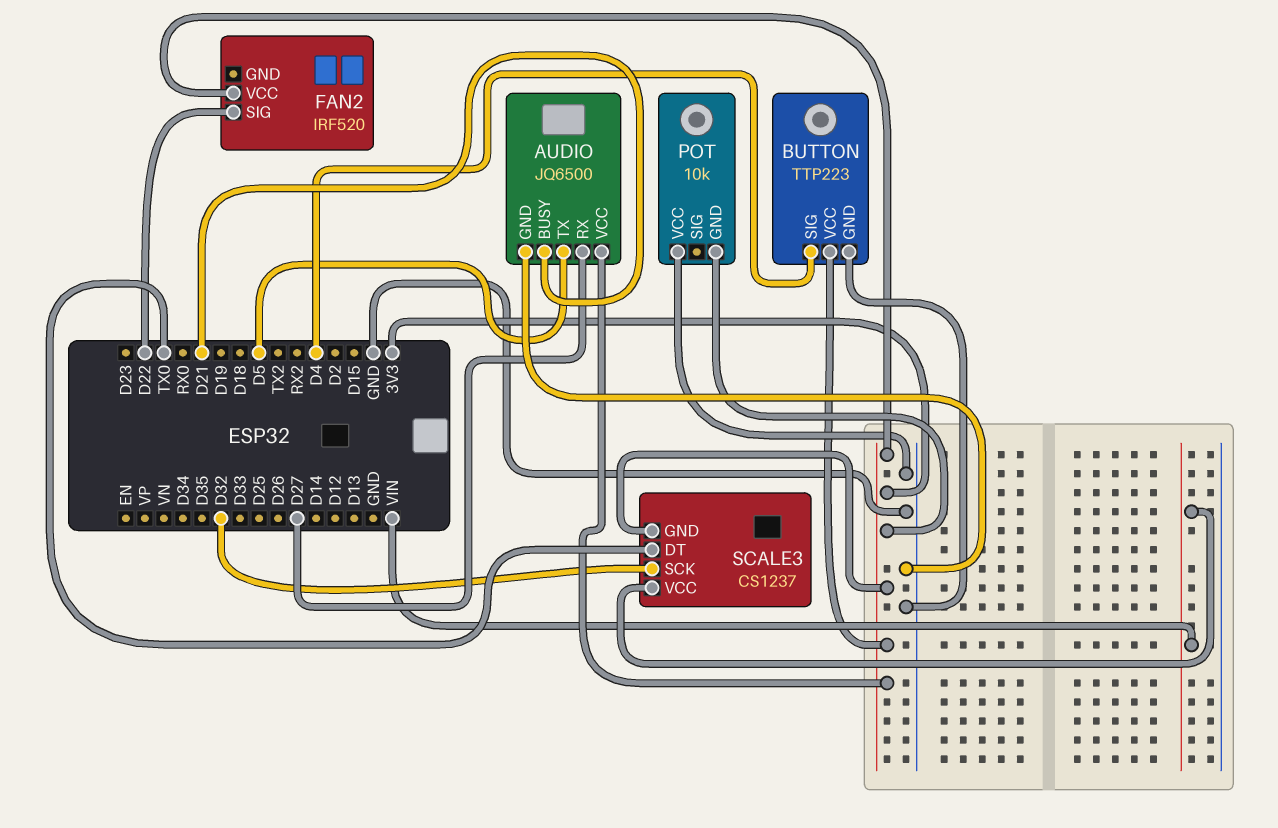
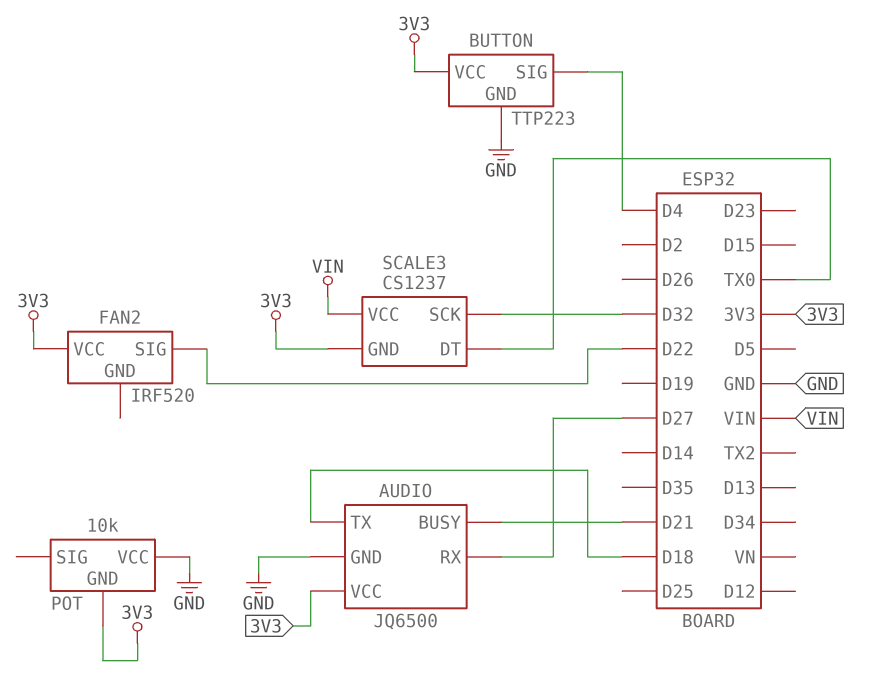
AUDIO pin TX: D5 -> D18

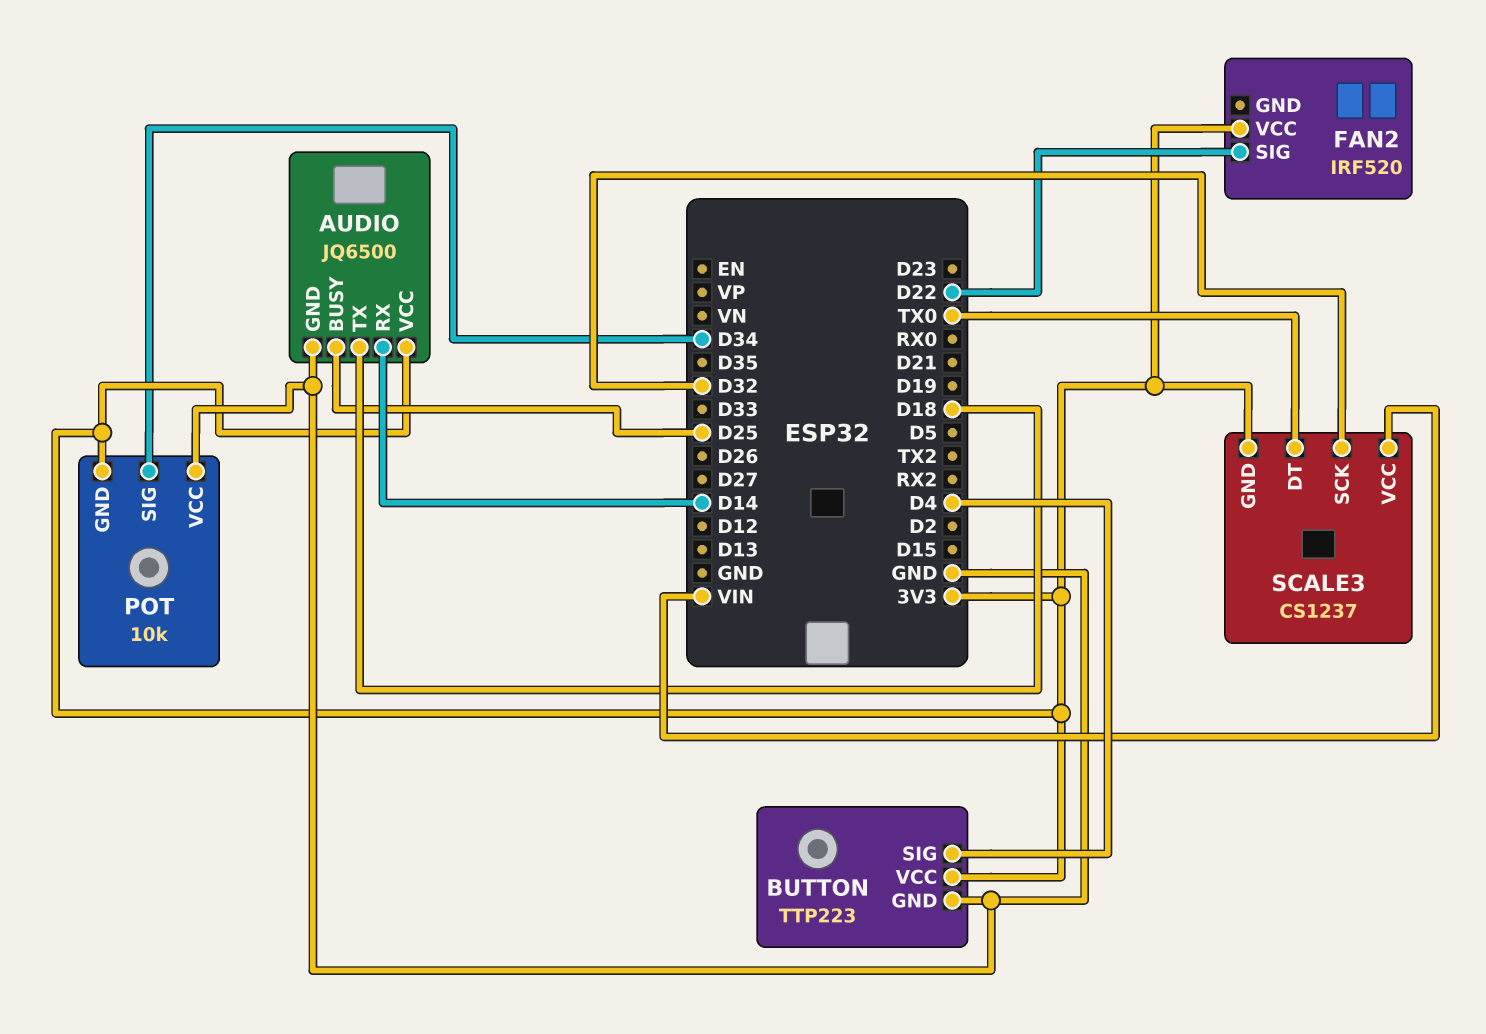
AUDIO pin BUSY: D21 -> D25
AUDIO pin RX: D27 -> D14
POT pin SIG: none -> D34

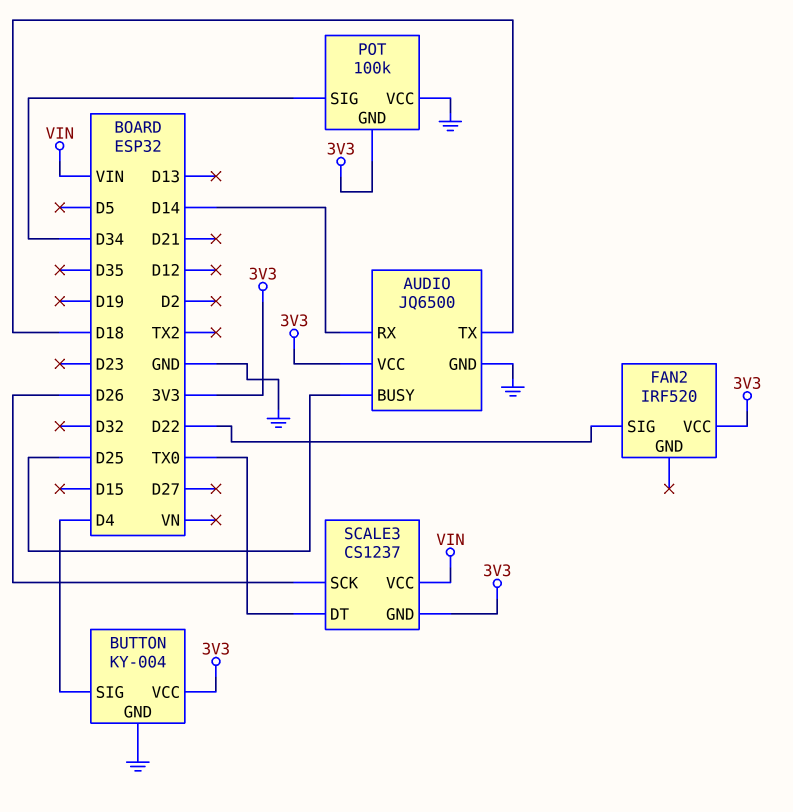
BUTTON: TTP223 -> KY-004
POT: 10k -> 100k
SCALE3 pin SCK: D32 -> D26

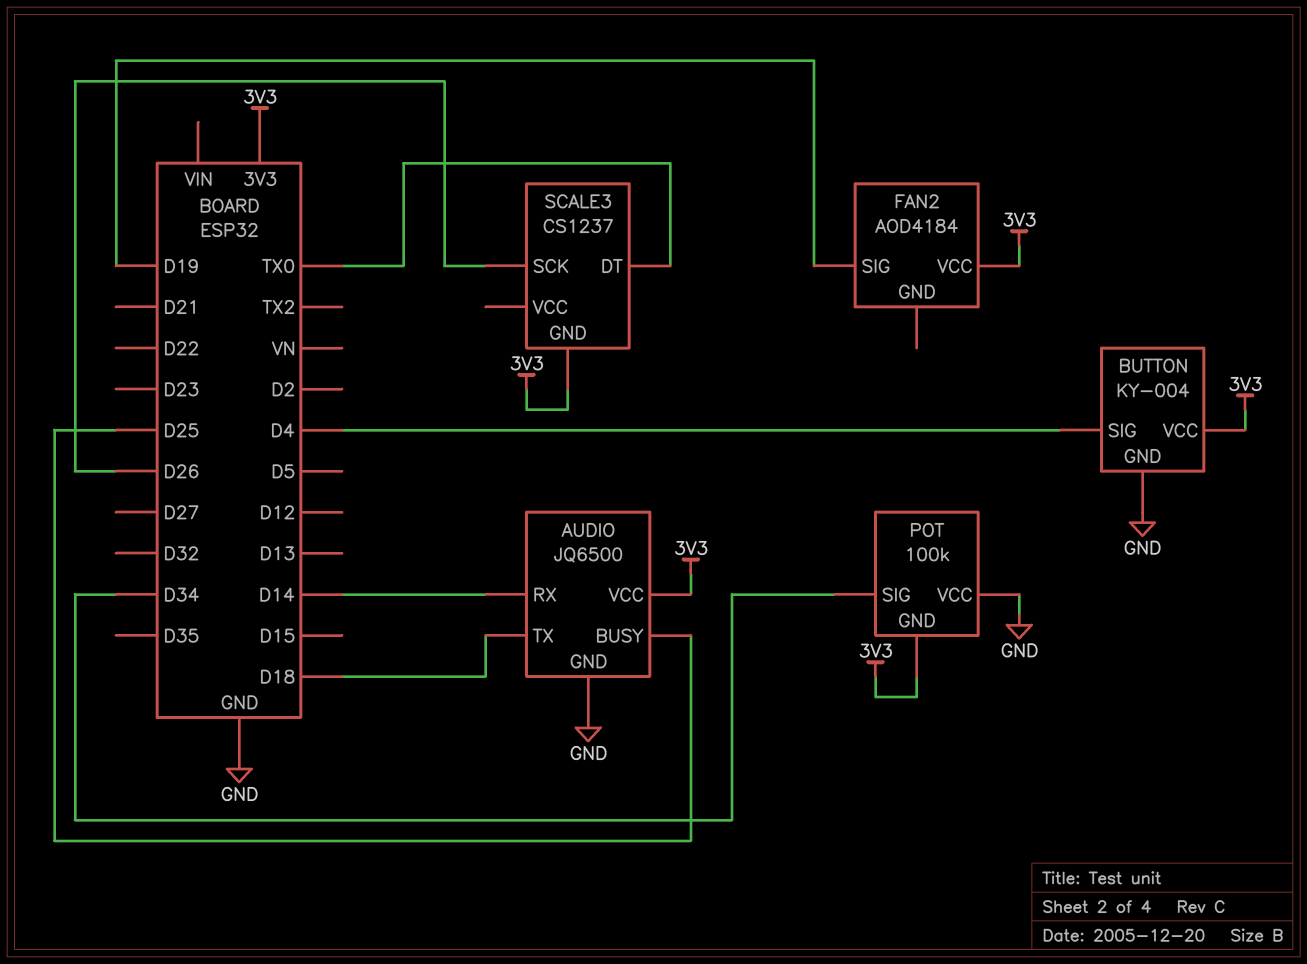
FAN2: IRF520 -> AOD4184
FAN2 pin SIG: D22 -> D19
SCALE3 pin VCC: VIN -> none

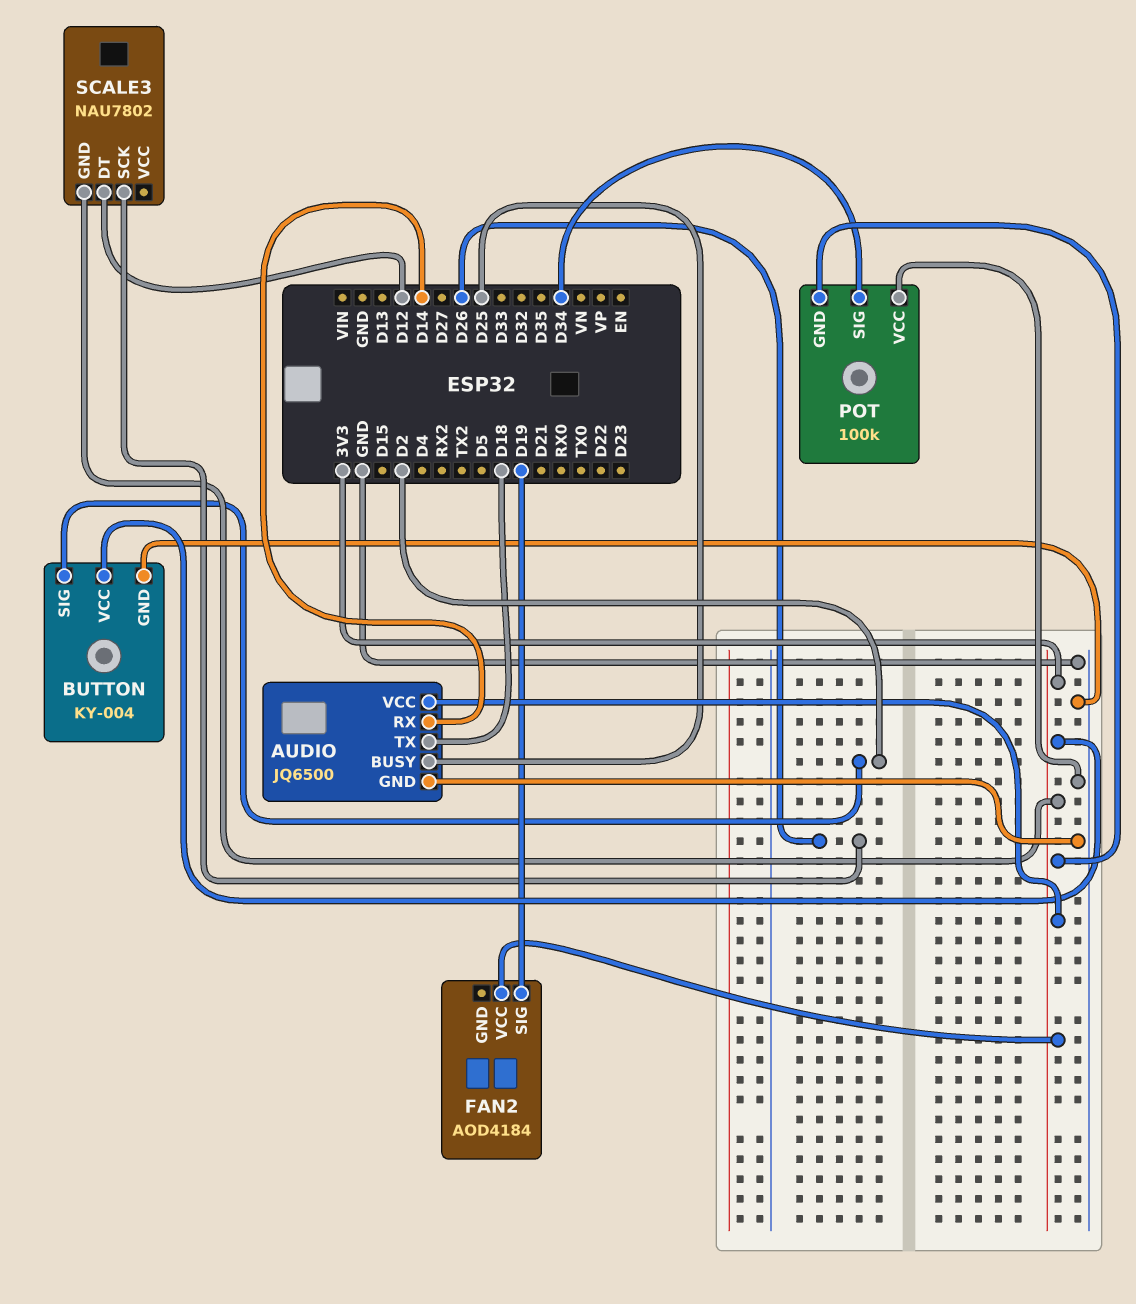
BUTTON pin SIG: D4 -> D2
SCALE3: CS1237 -> NAU7802
SCALE3 pin DT: TX0 -> D12

